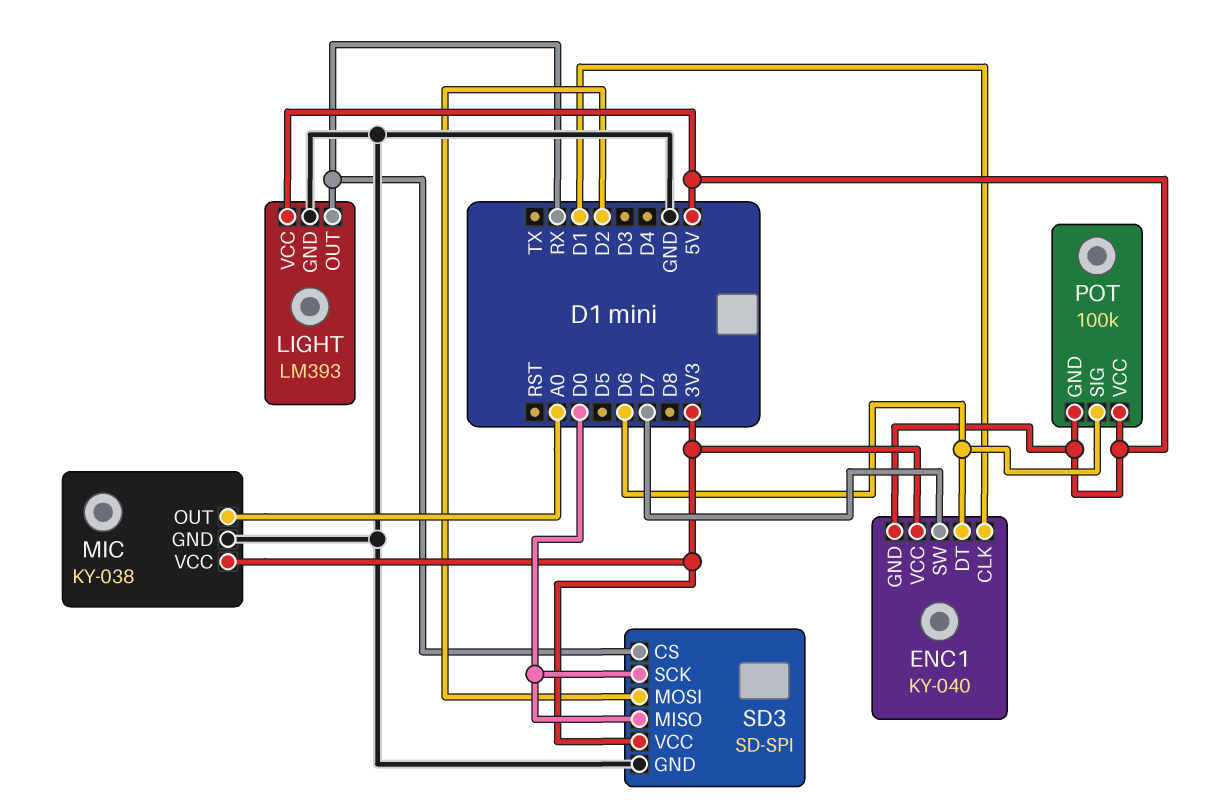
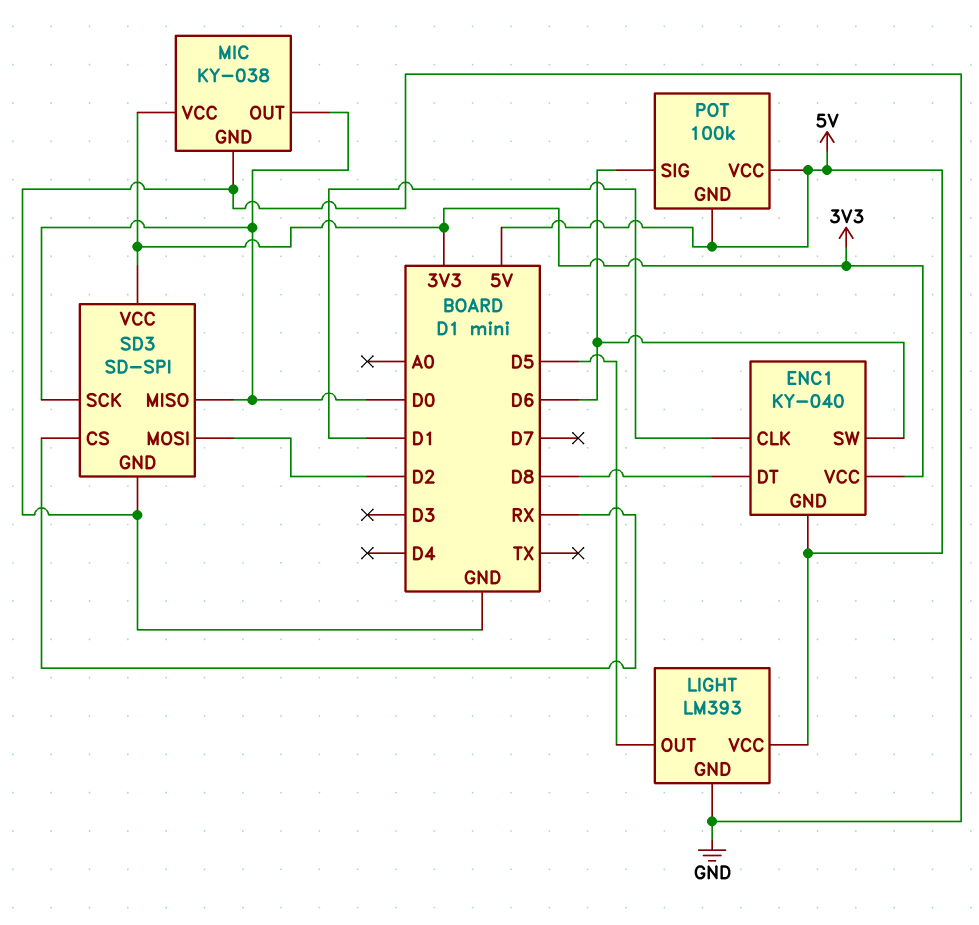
ENC1 pin DT: D6 -> D8
ENC1 pin SW: D7 -> D6
LIGHT pin OUT: RX -> D5
MIC pin OUT: A0 -> D0

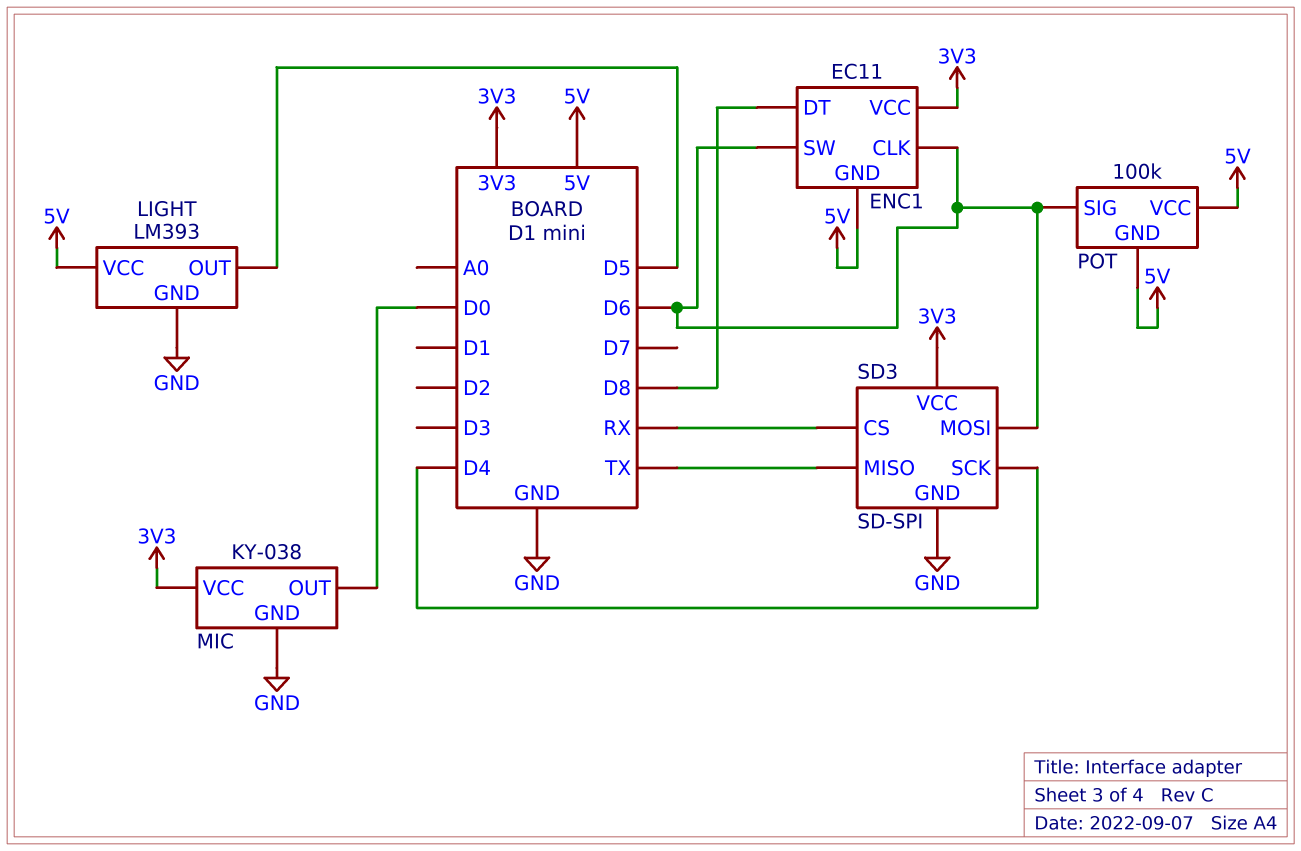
ENC1: KY-040 -> EC11
ENC1 pin CLK: D1 -> D6
SD3 pin MISO: D0 -> TX
SD3 pin MOSI: D2 -> D6
SD3 pin SCK: D0 -> D4

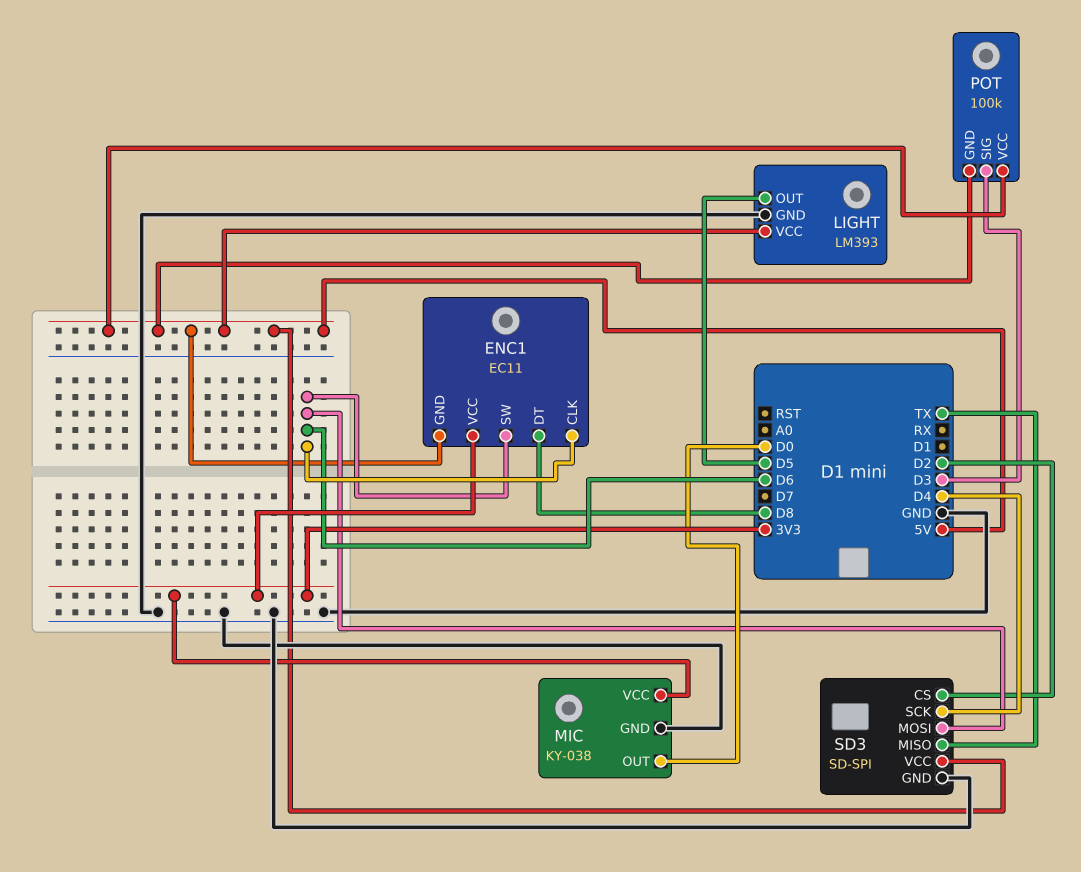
POT pin SIG: D6 -> D3
SD3 pin CS: RX -> D2
SD3 pin VCC: 3V3 -> 5V

